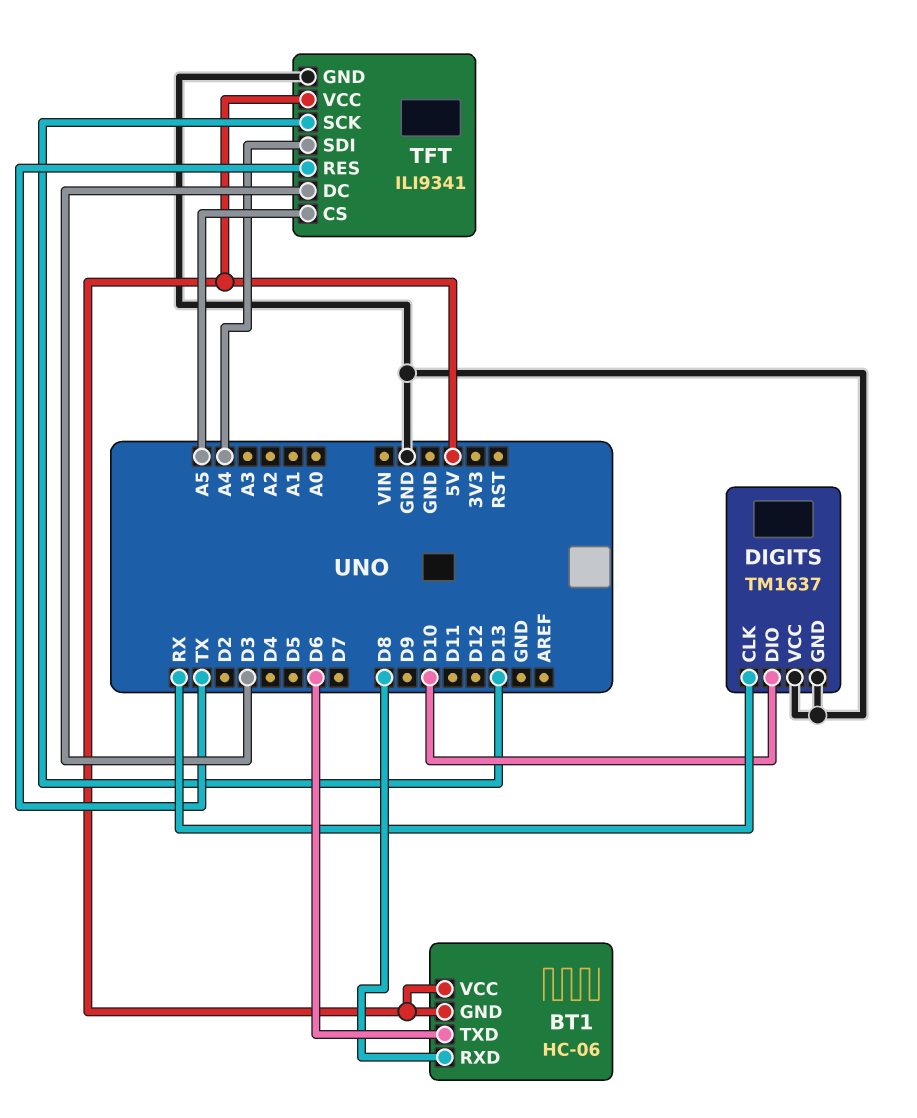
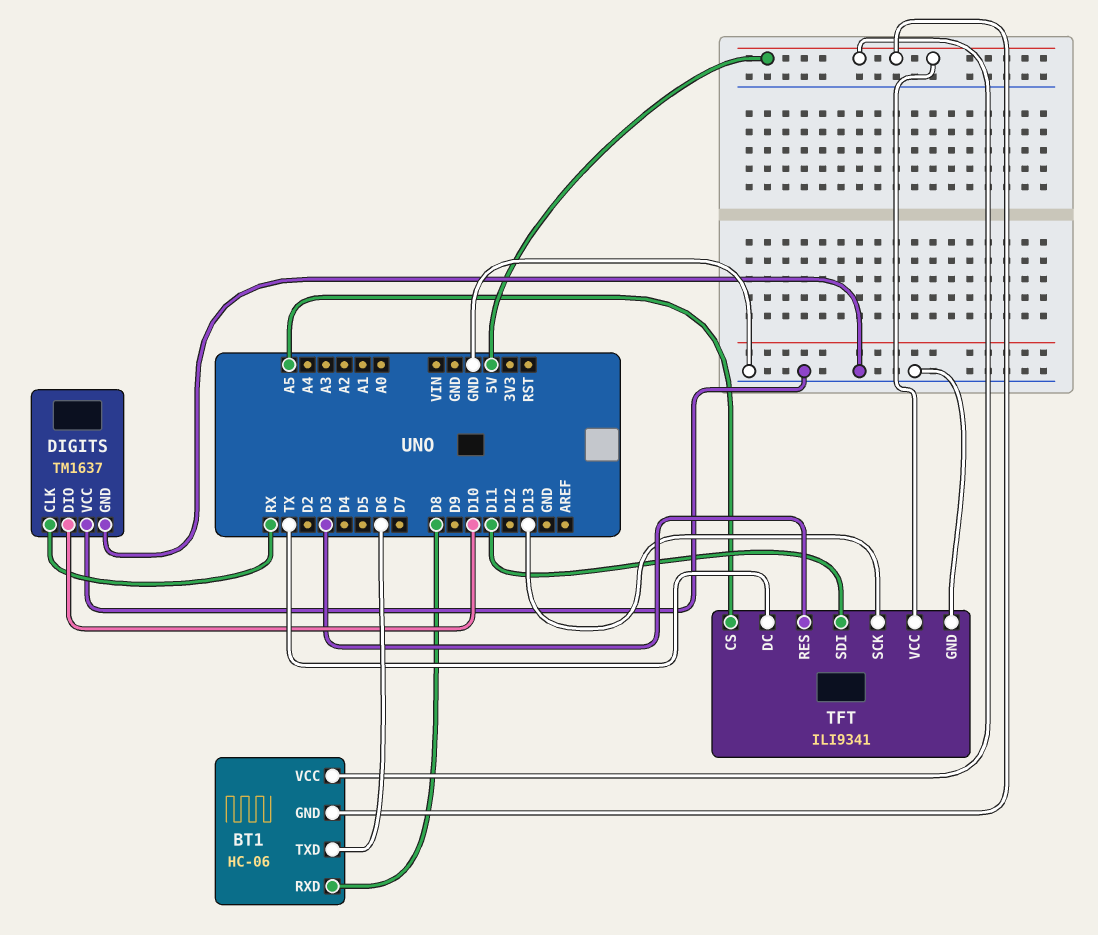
TFT pin DC: D3 -> TX
TFT pin RES: TX -> D3
TFT pin SDI: A4 -> D11

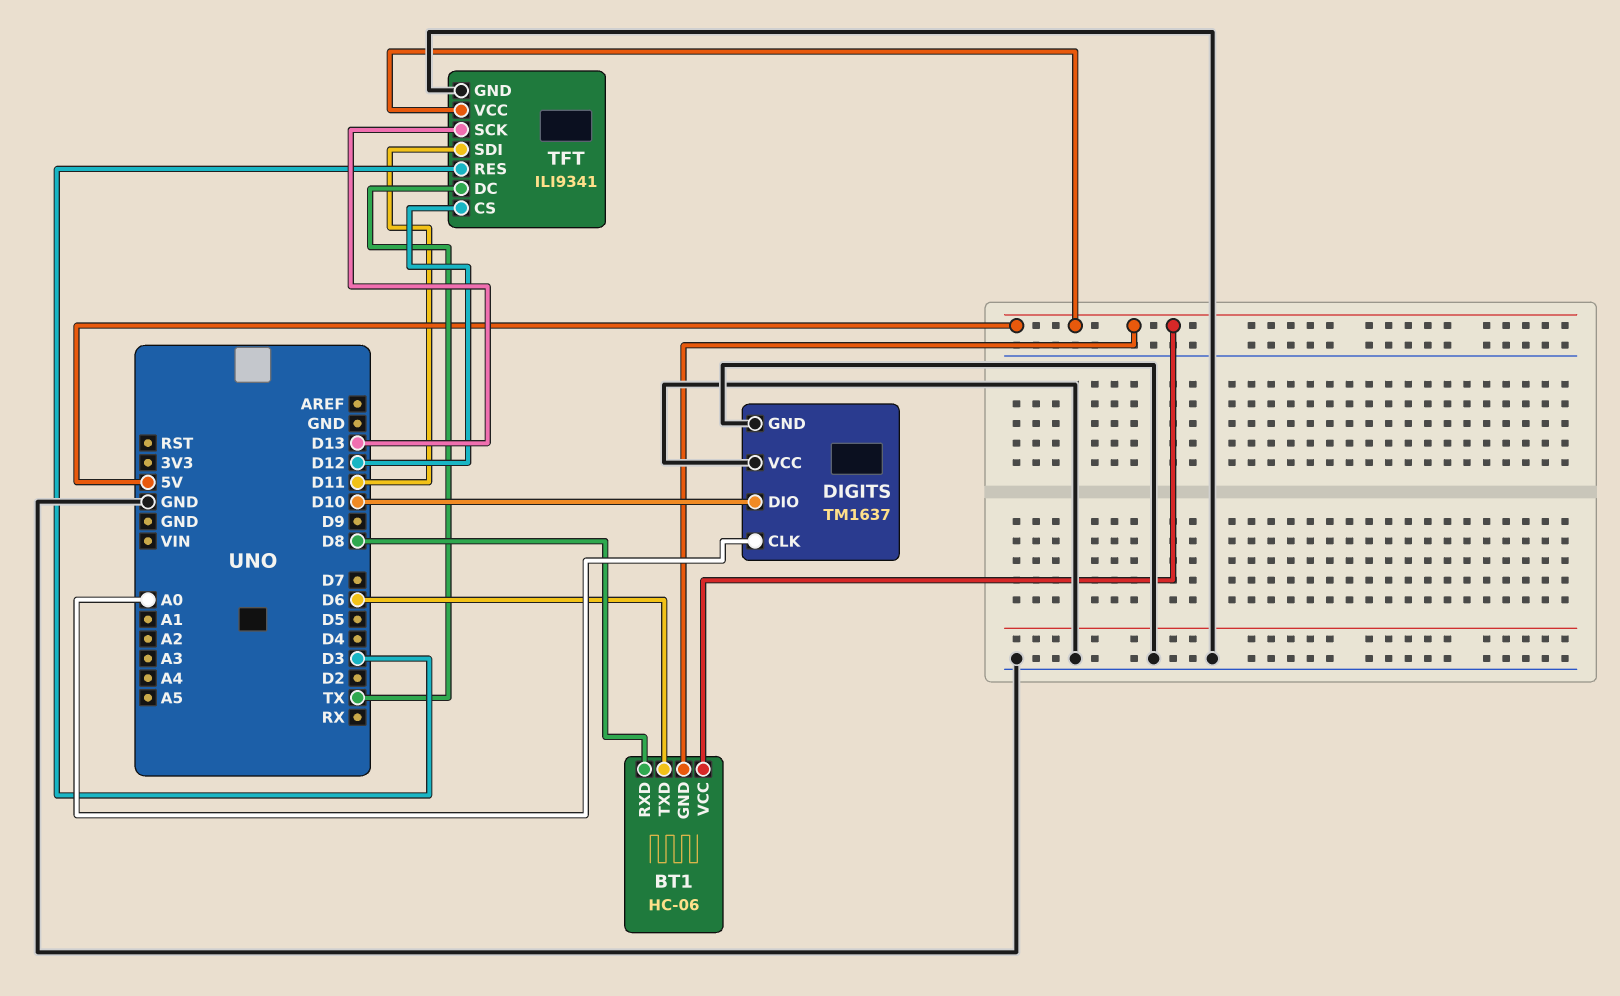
DIGITS pin CLK: RX -> A0
TFT pin CS: A5 -> D12

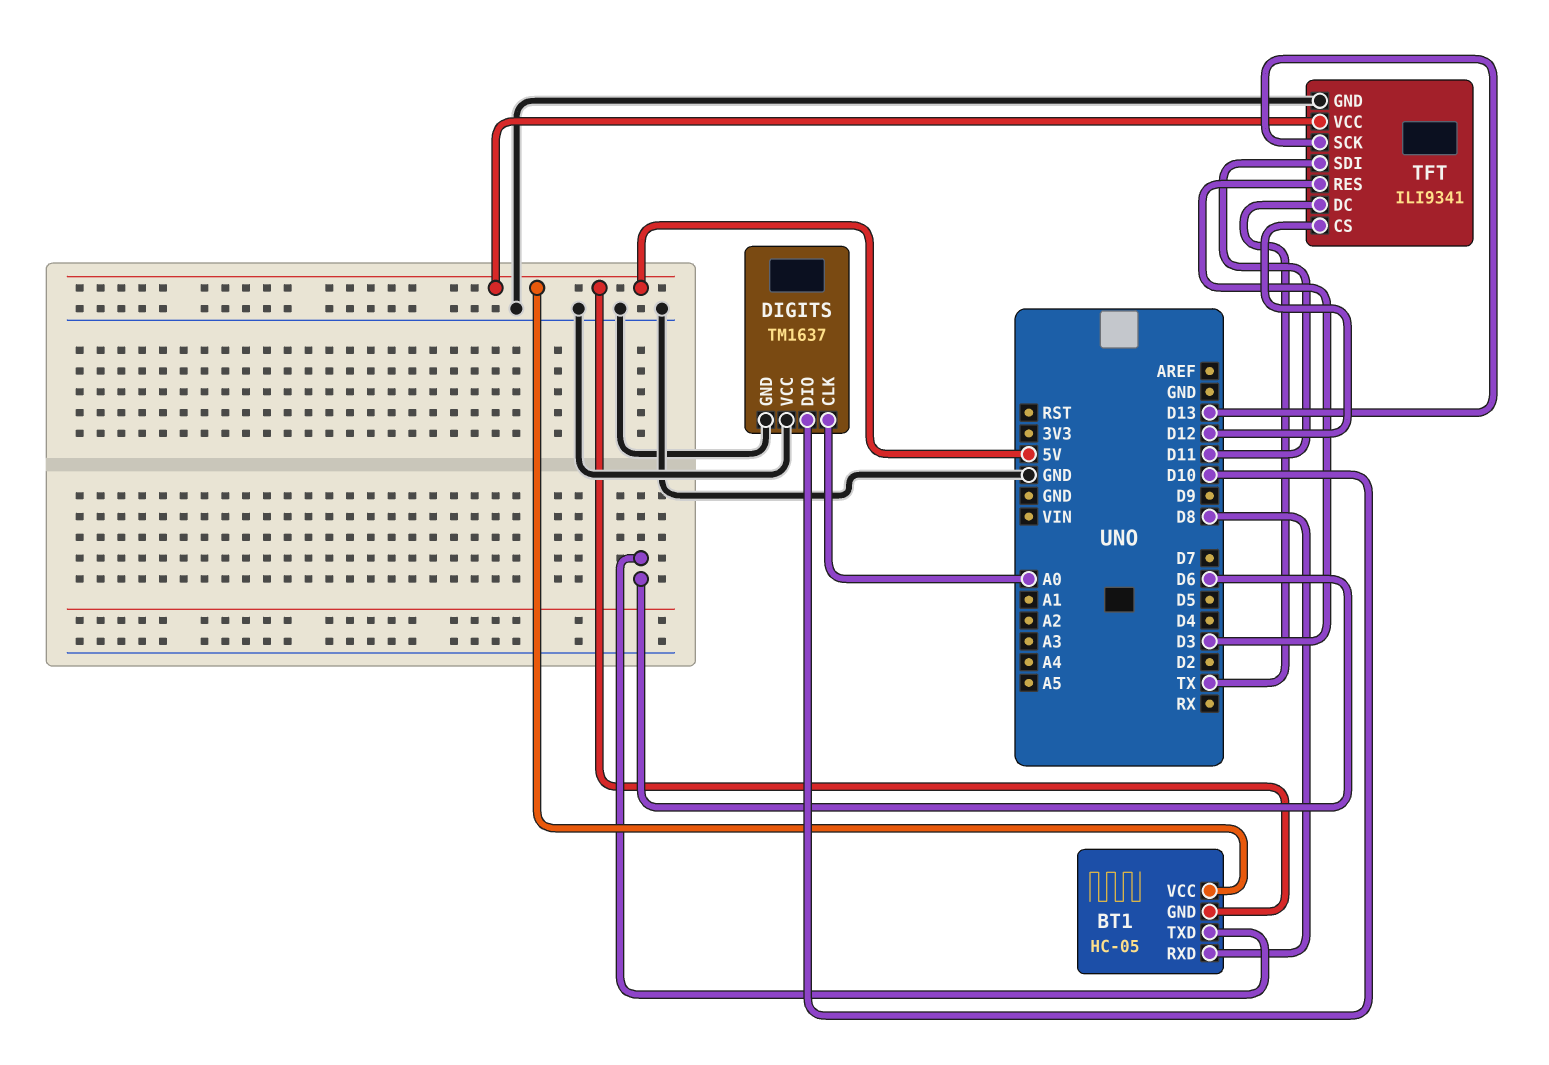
BT1: HC-06 -> HC-05

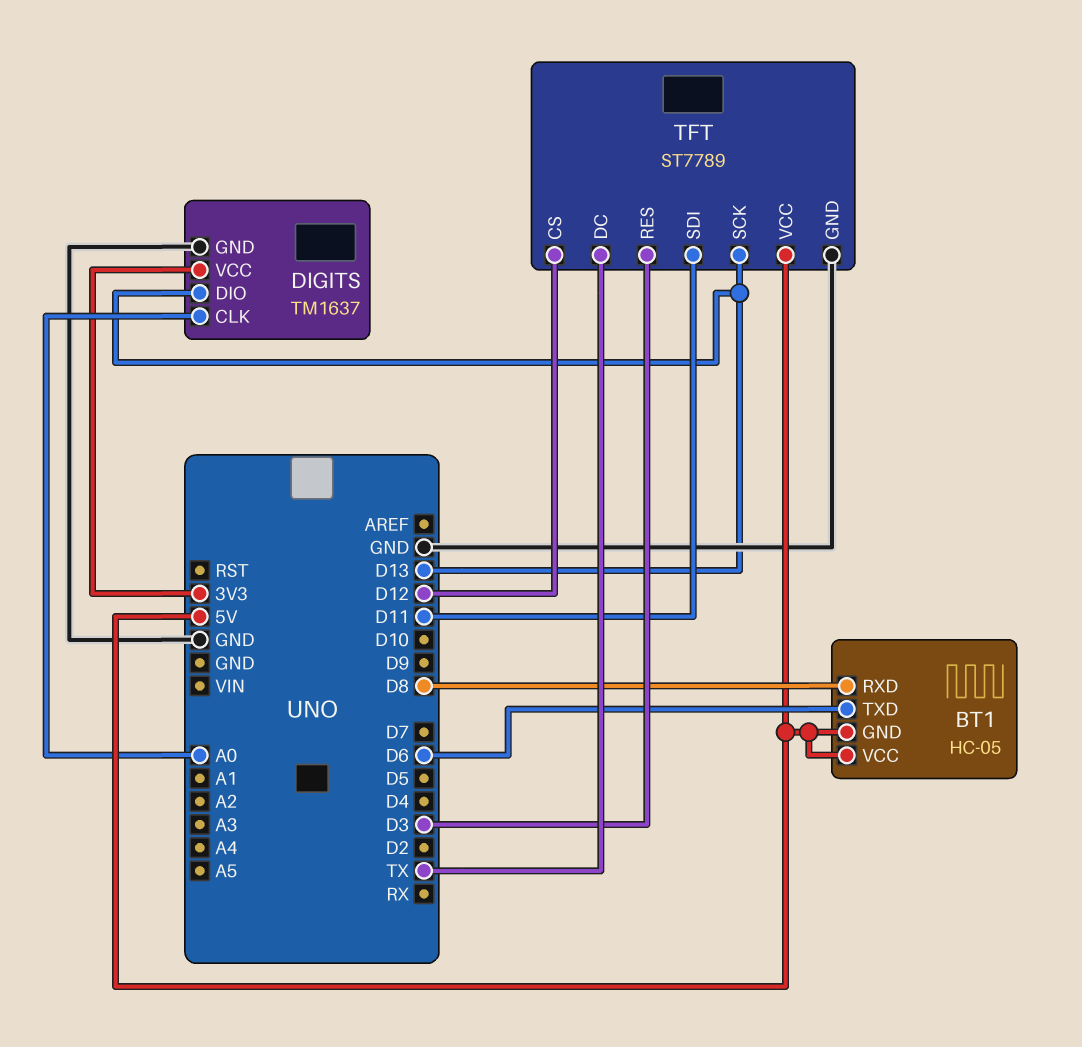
DIGITS pin DIO: D10 -> D13
DIGITS pin VCC: GND -> 3V3
TFT: ILI9341 -> ST7789

